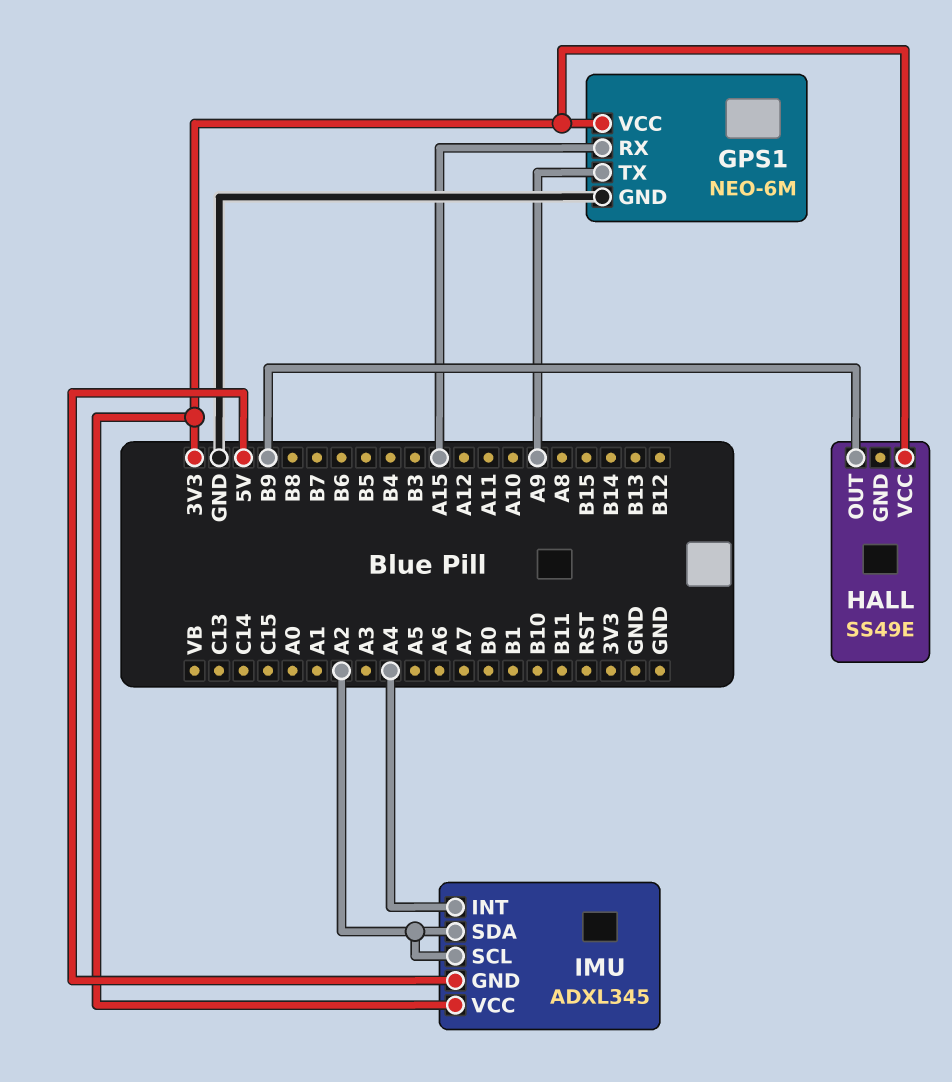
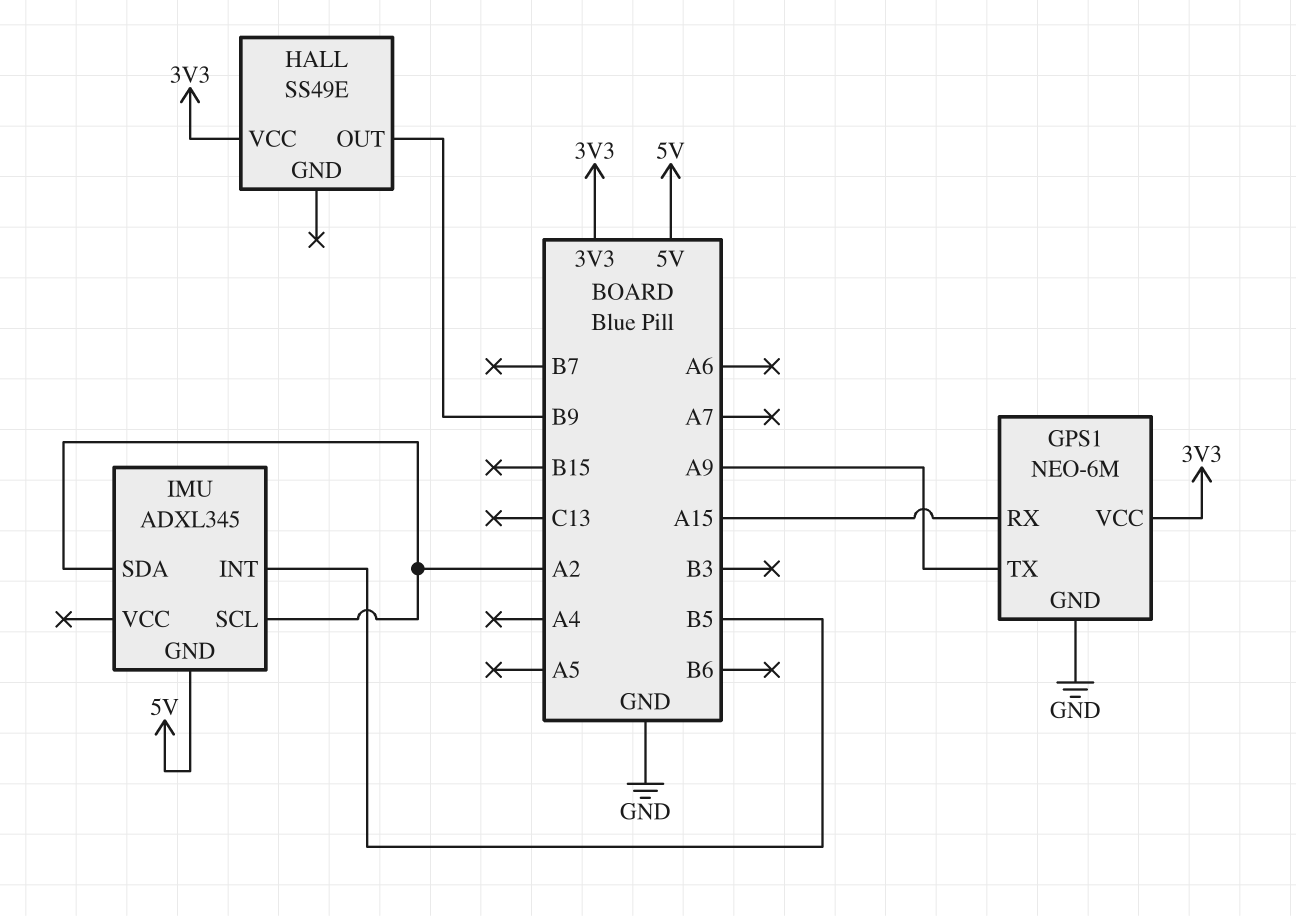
IMU pin INT: A4 -> B5
IMU pin VCC: 3V3 -> none

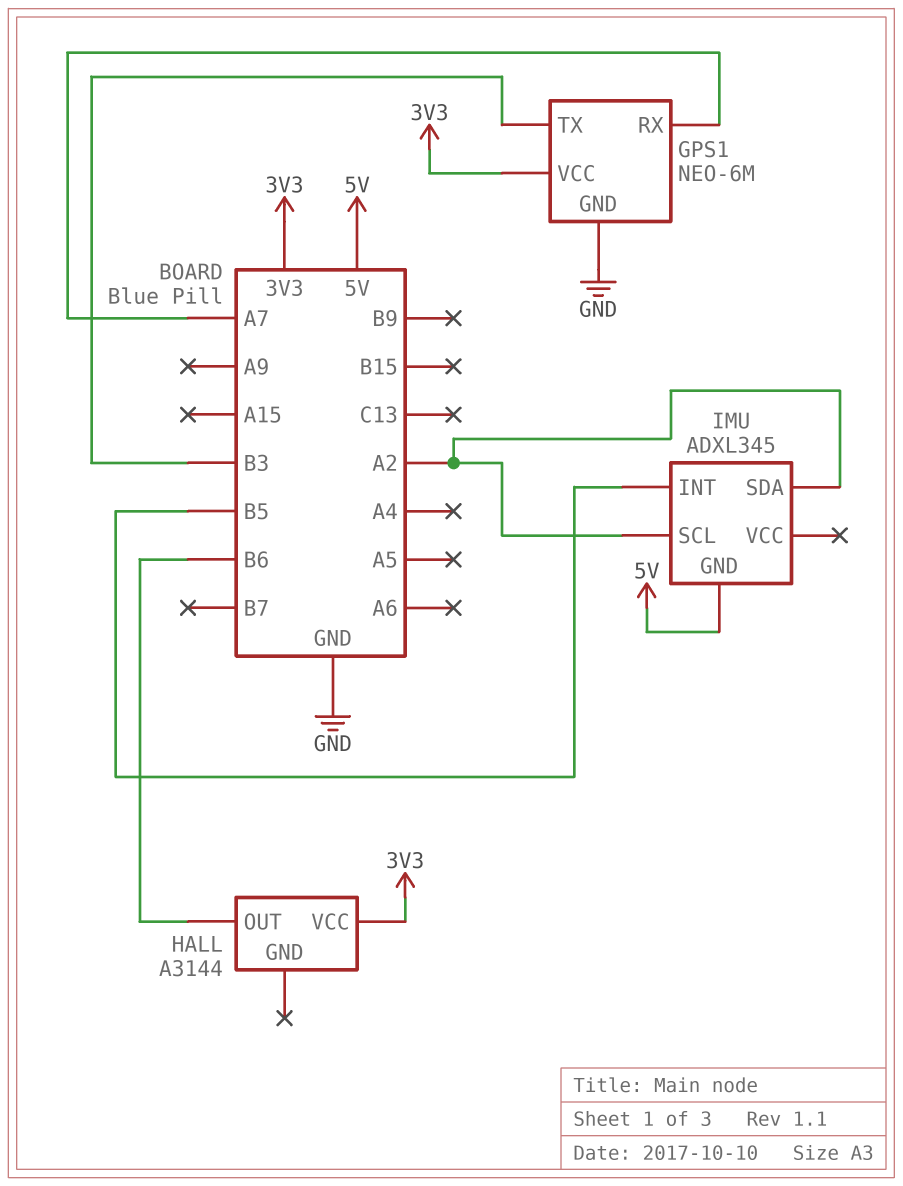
GPS1 pin RX: A15 -> A7
GPS1 pin TX: A9 -> B3
HALL: SS49E -> A3144
HALL pin OUT: B9 -> B6

